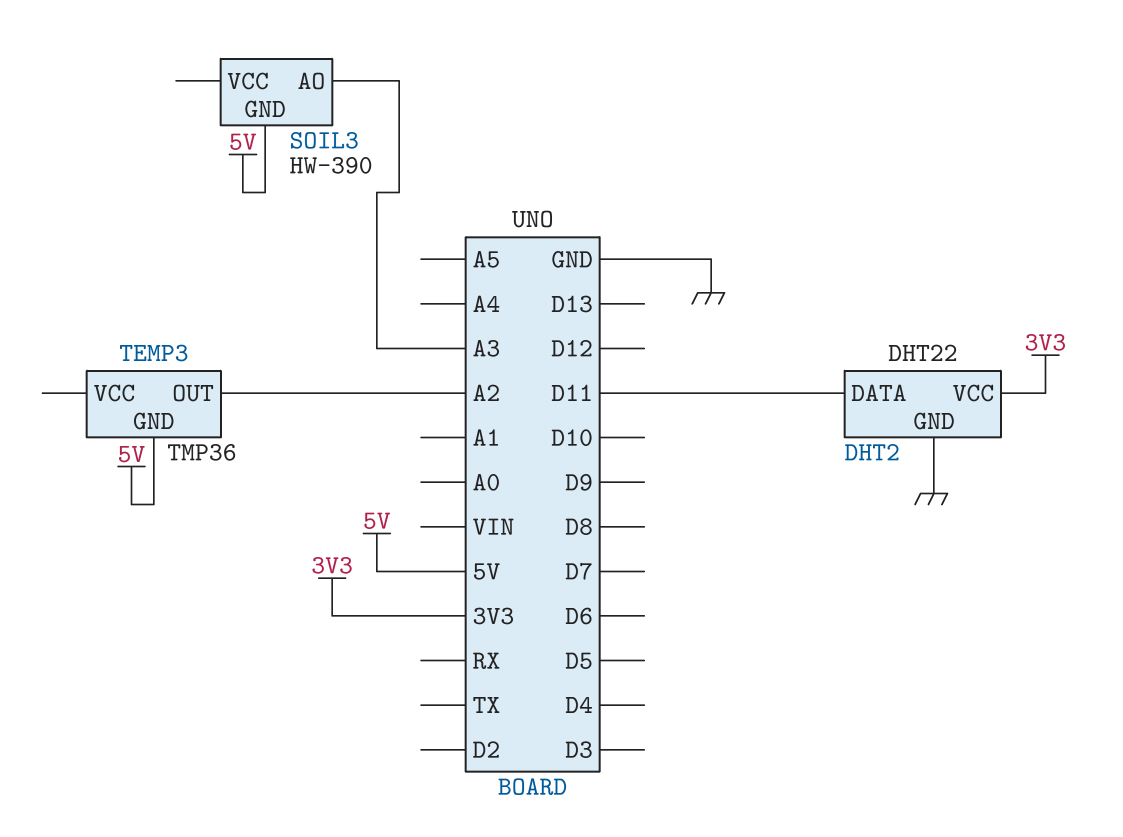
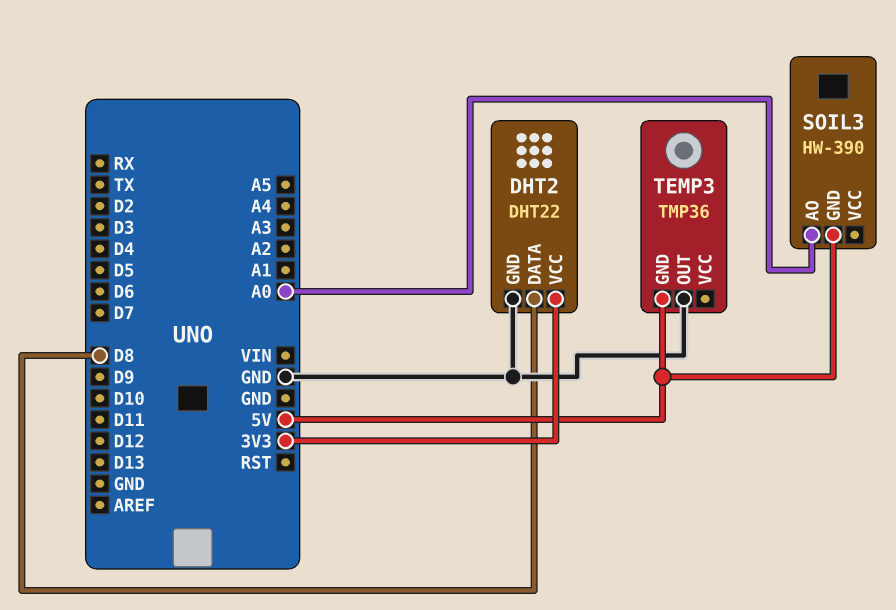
DHT2 pin DATA: D11 -> D8
SOIL3 pin AO: A3 -> A0
TEMP3 pin OUT: A2 -> GND

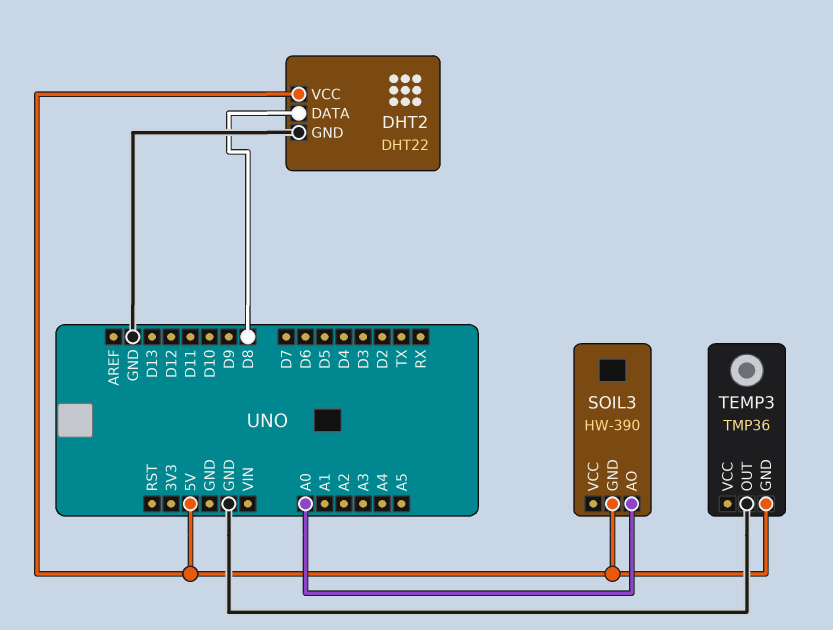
DHT2 pin VCC: 3V3 -> 5V

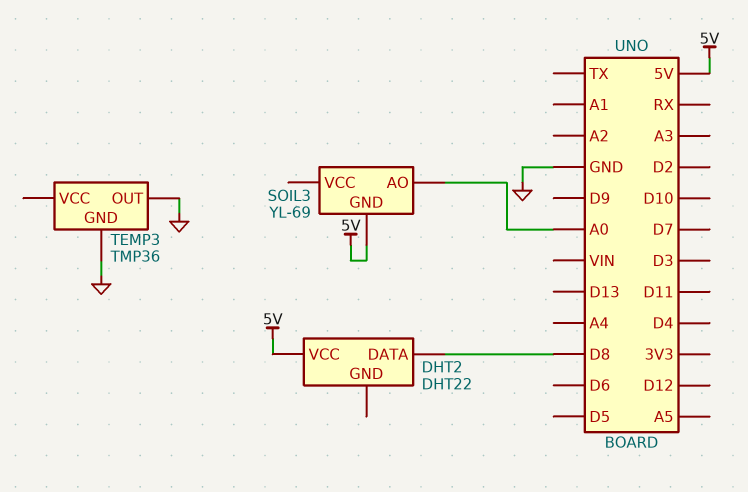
DHT2 pin GND: GND -> none
SOIL3: HW-390 -> YL-69
TEMP3 pin GND: 5V -> GND

